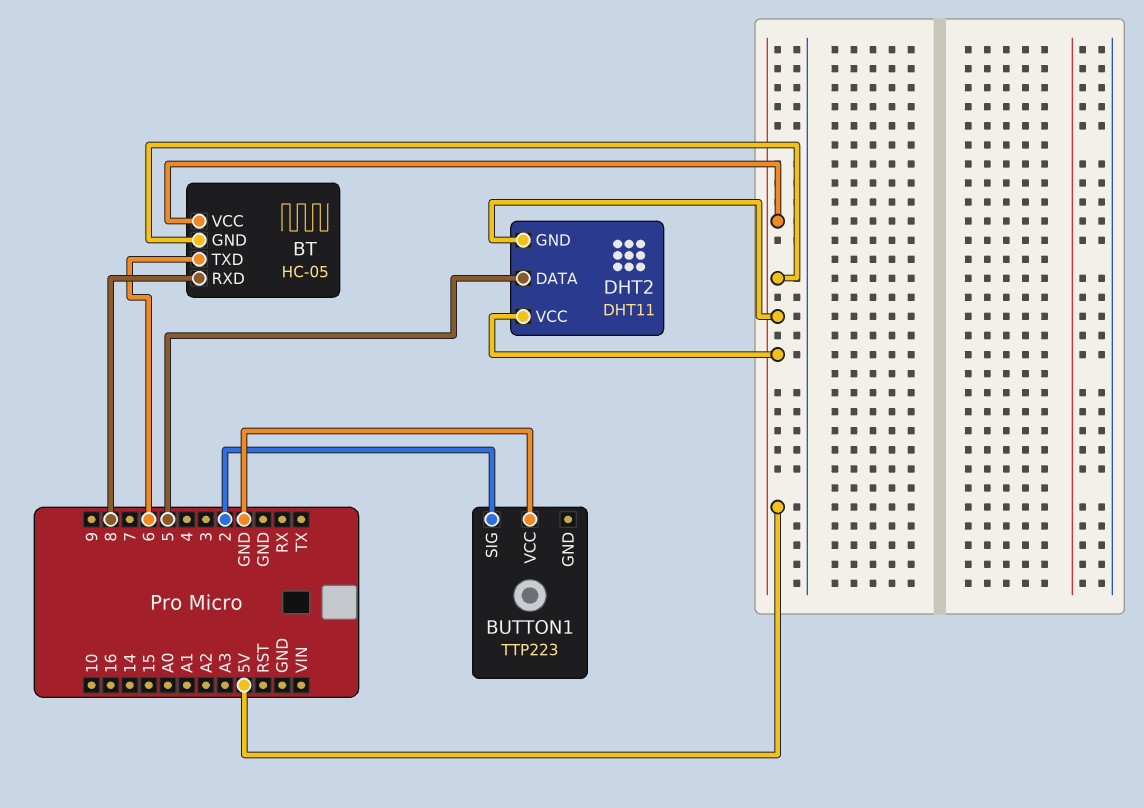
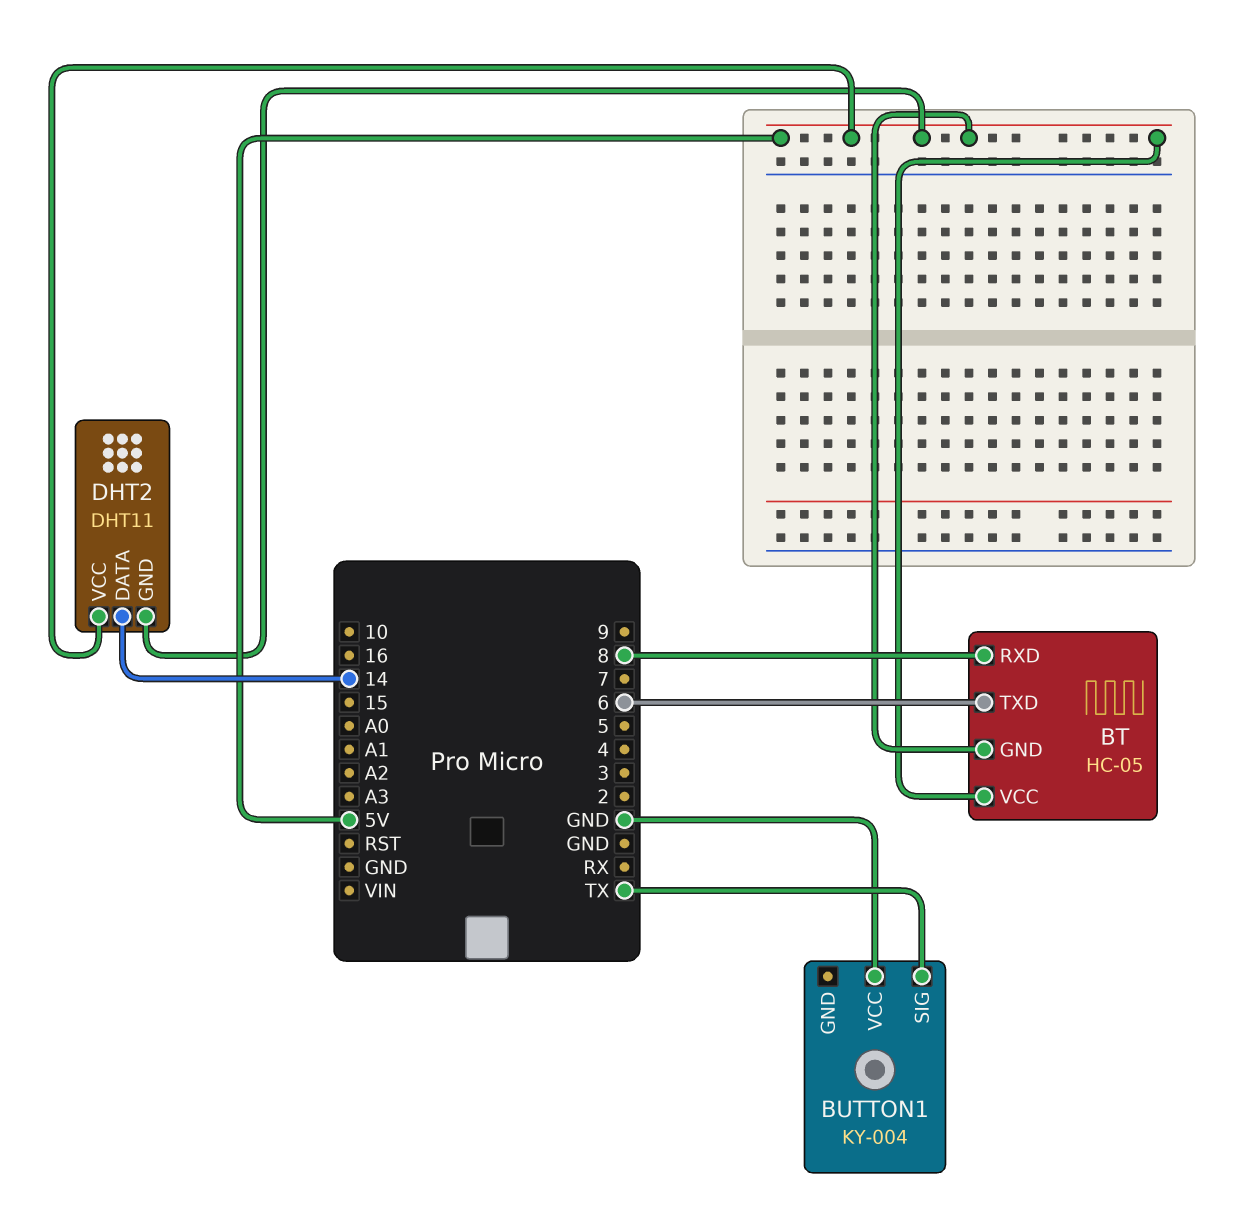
BUTTON1: TTP223 -> KY-004
BUTTON1 pin SIG: 2 -> TX
DHT2 pin DATA: 5 -> 14

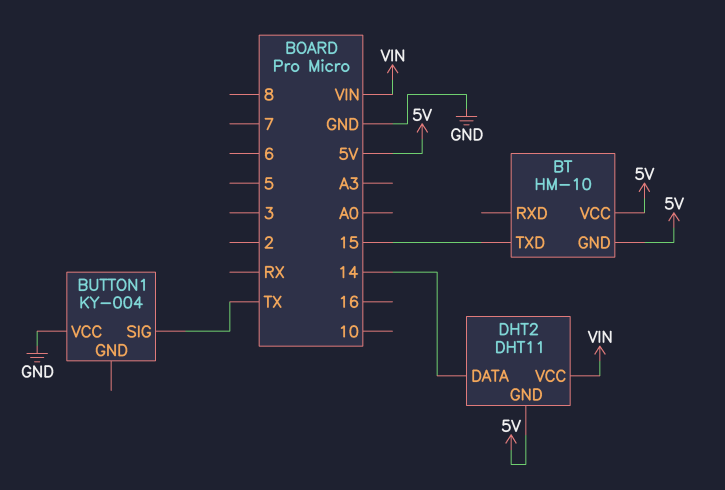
BT: HC-05 -> HM-10
BT pin RXD: 8 -> none
BT pin TXD: 6 -> 15
DHT2 pin VCC: 5V -> VIN

